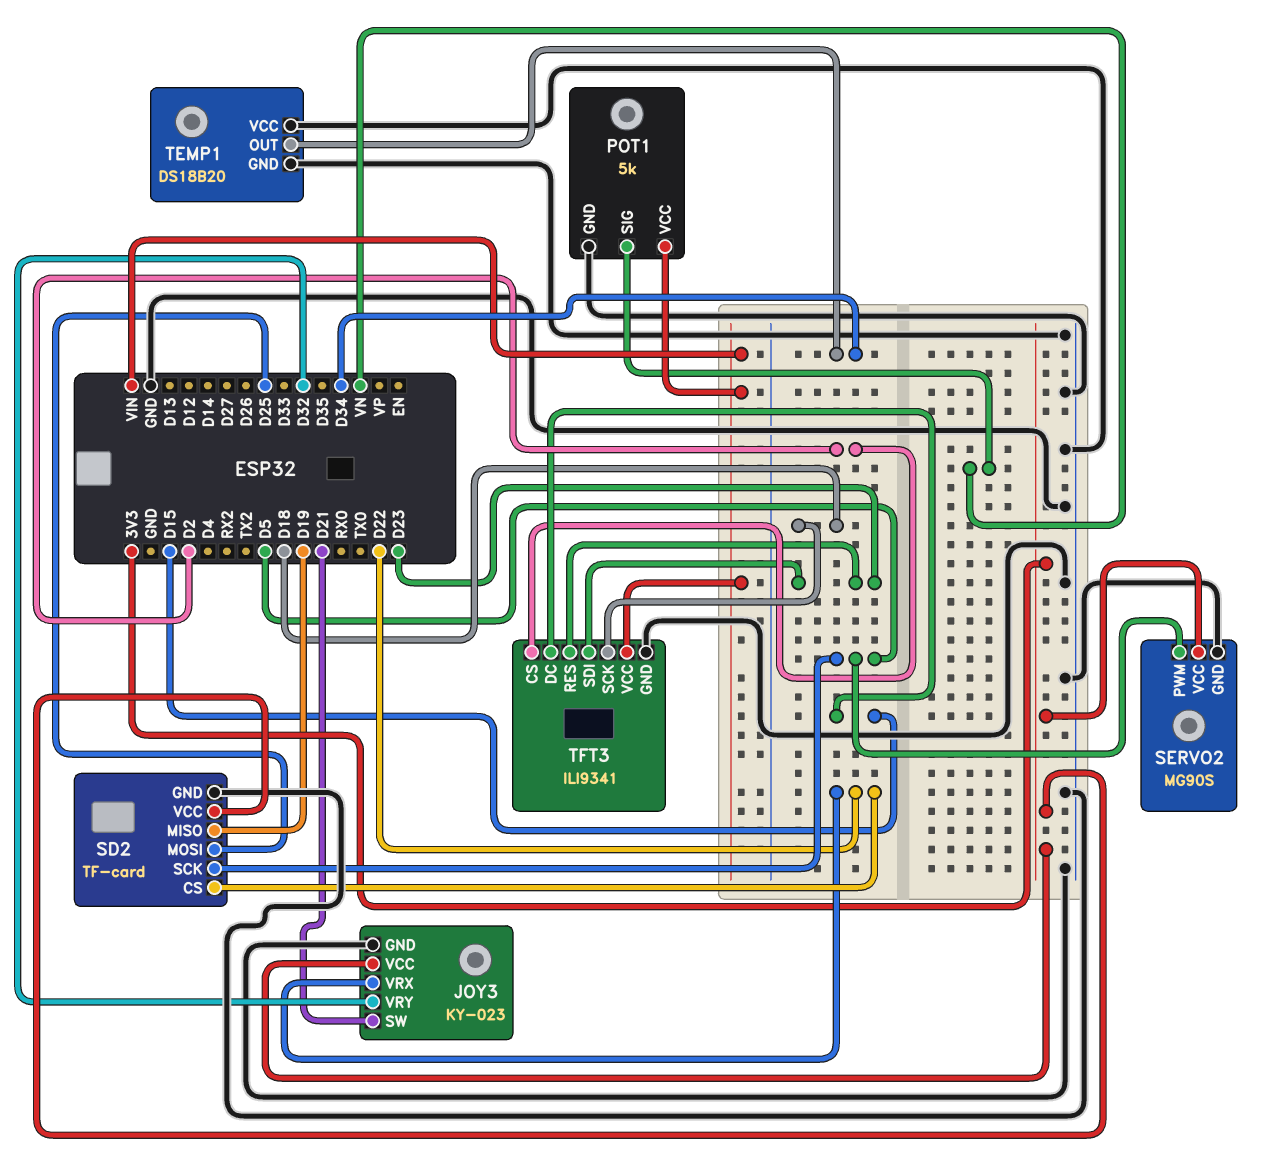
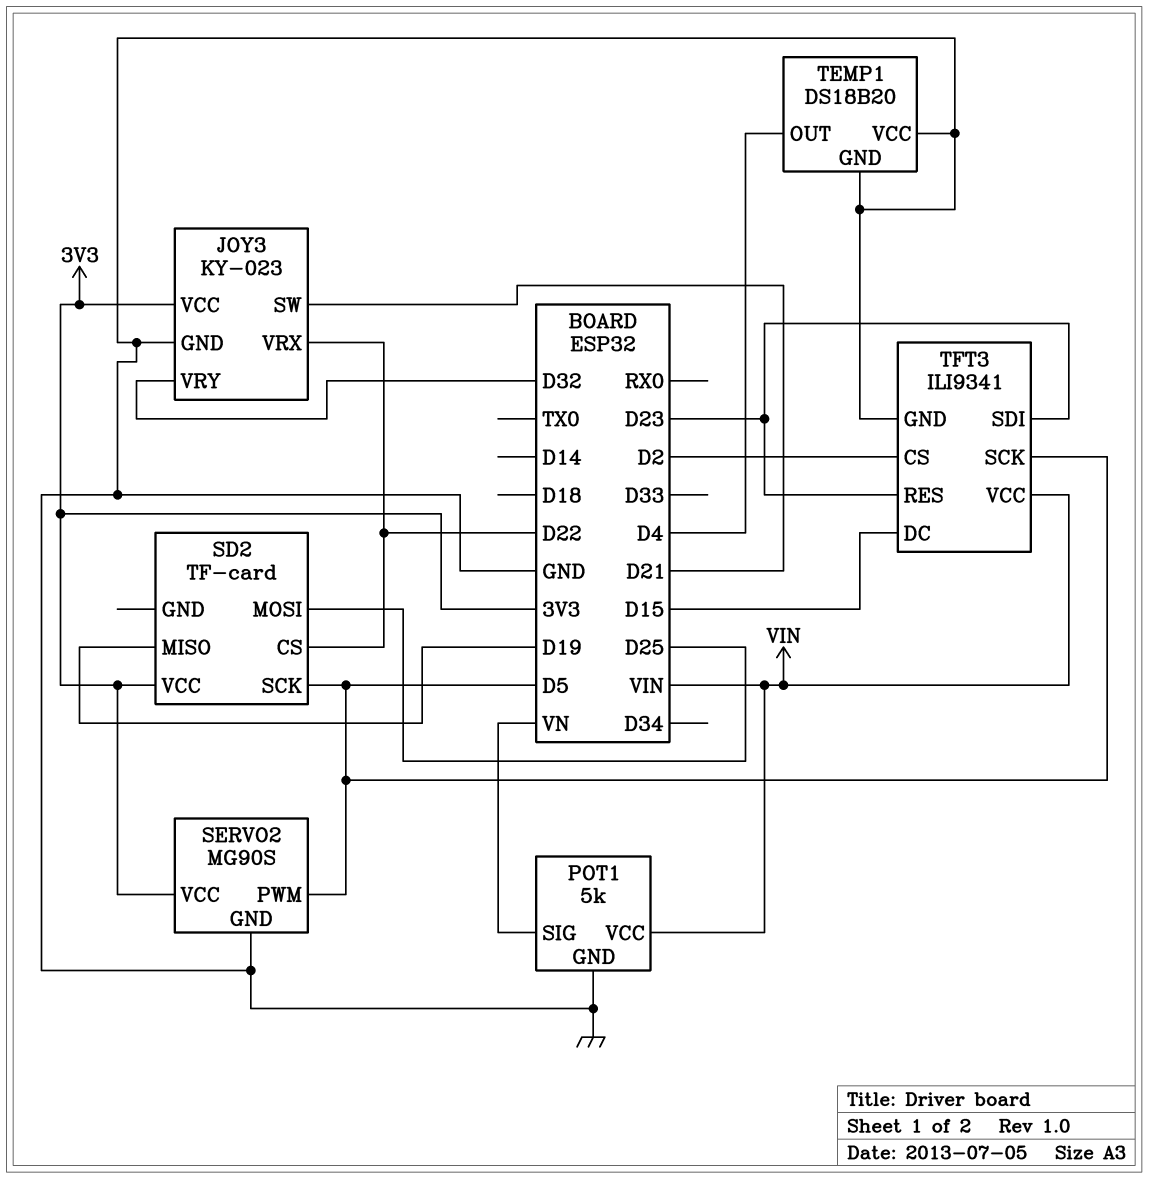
SD2 pin GND: GND -> none
TEMP1 pin OUT: D34 -> D4
TFT3 pin SCK: D18 -> D5

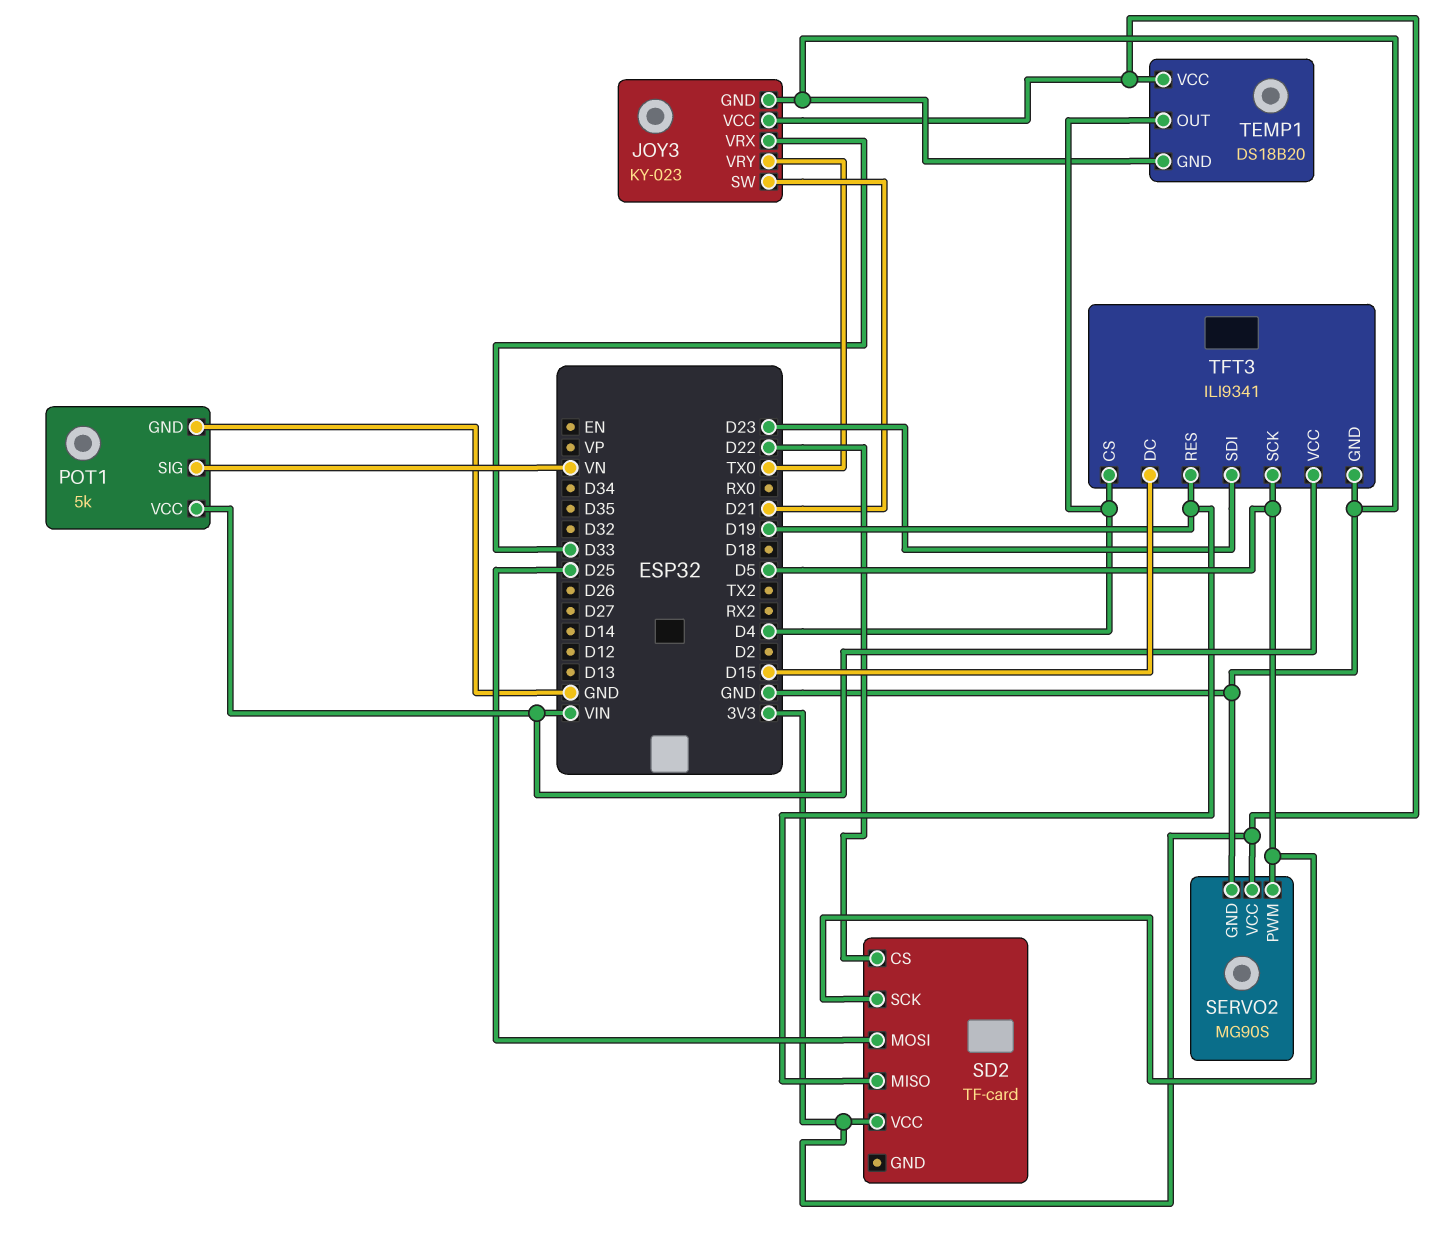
JOY3 pin VRX: D22 -> D33
JOY3 pin VRY: D32 -> TX0
TEMP1 pin VCC: GND -> 3V3
TFT3 pin CS: D2 -> D4
TFT3 pin RES: D23 -> D19

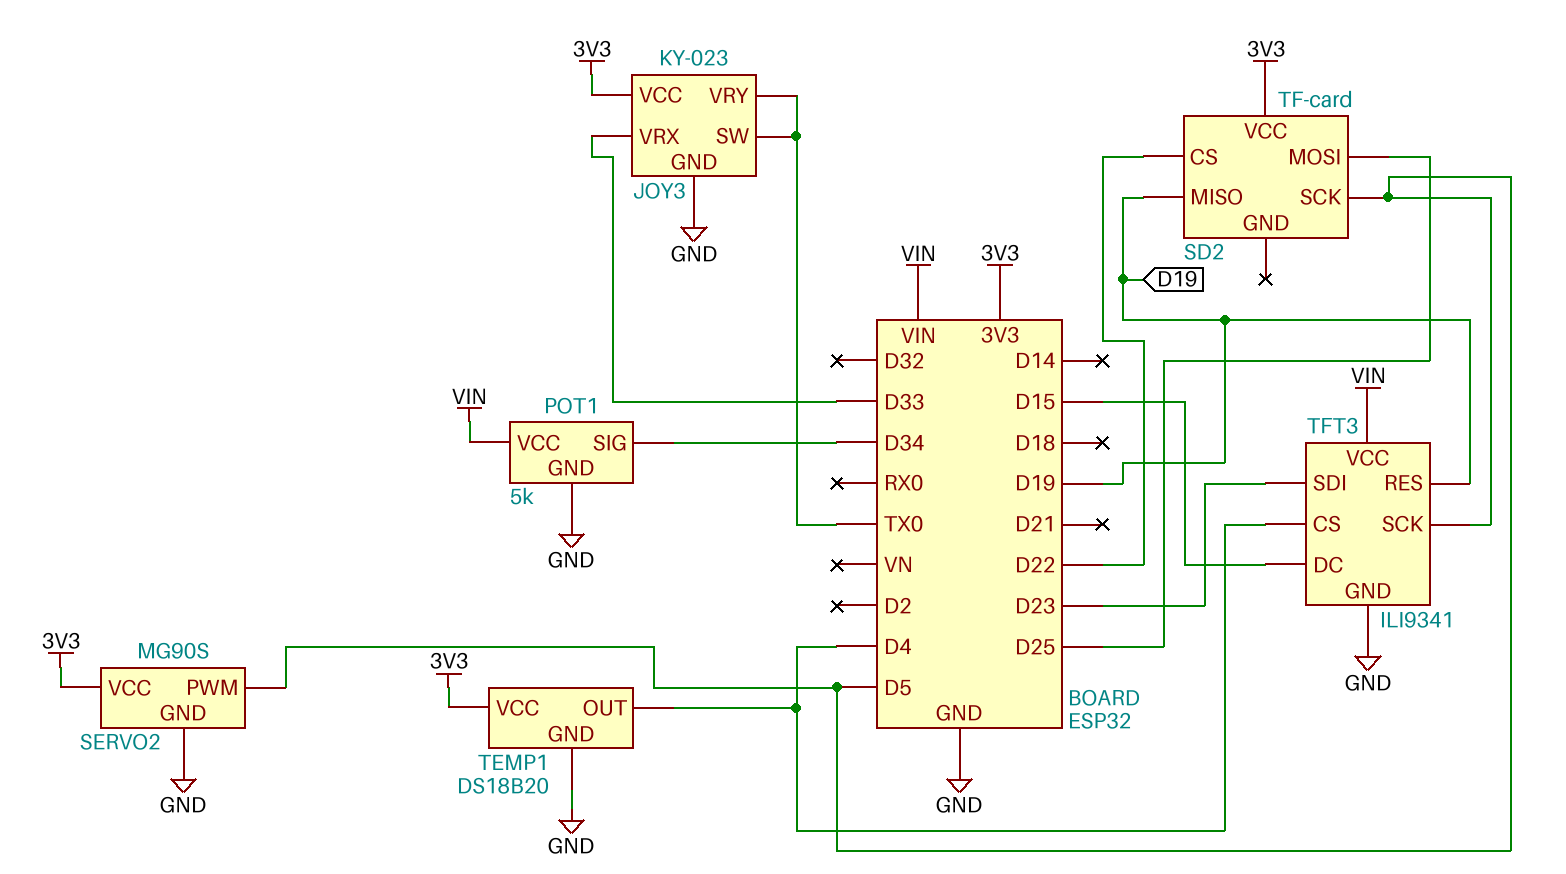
JOY3 pin SW: D21 -> TX0
POT1 pin SIG: VN -> D34

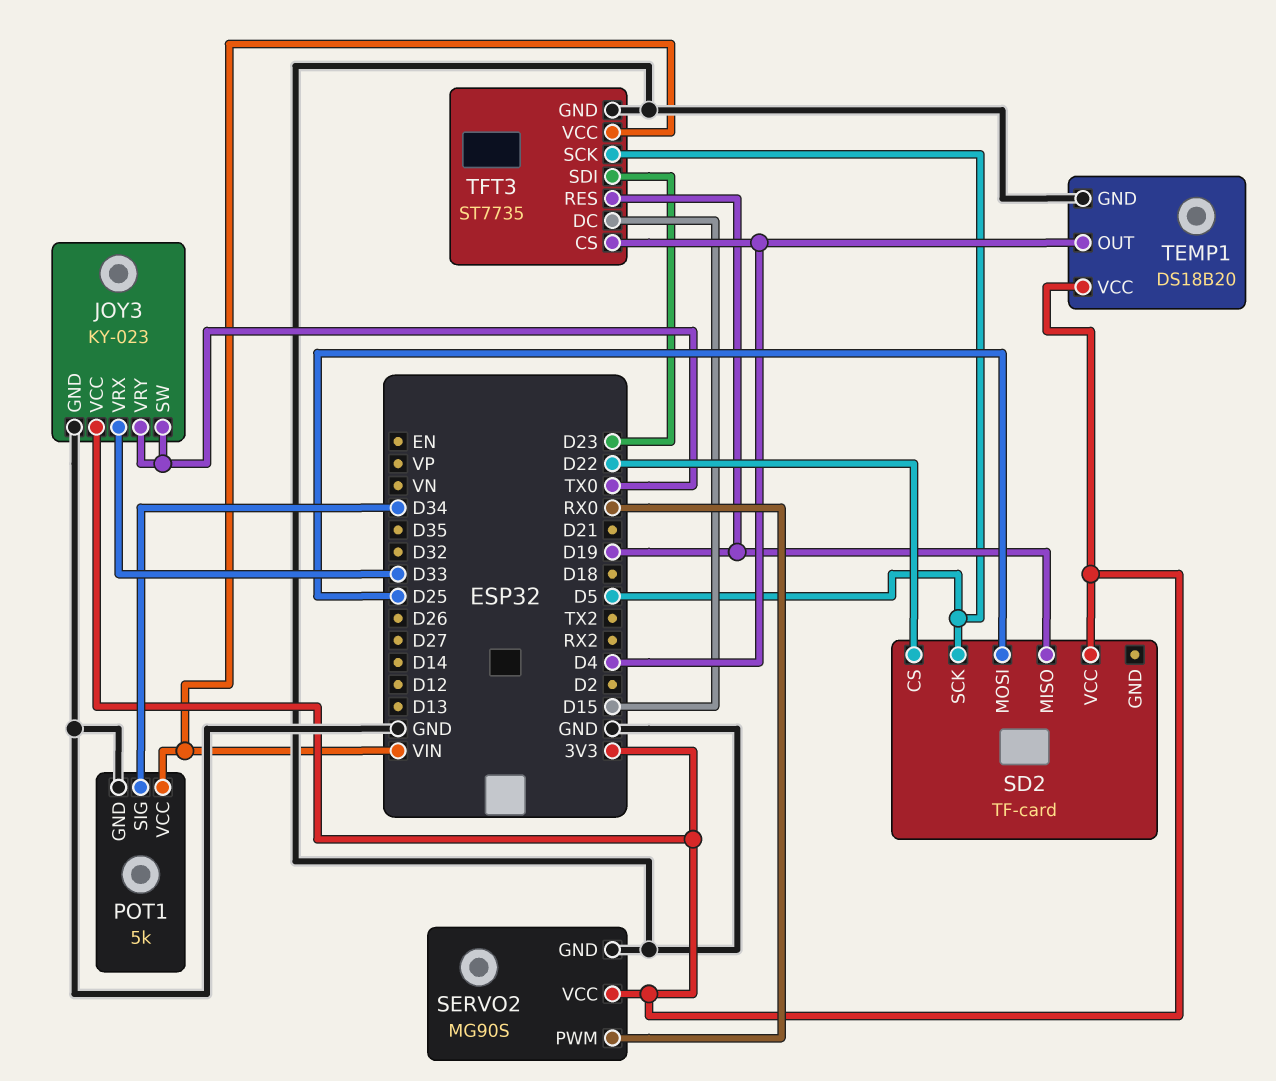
SERVO2 pin PWM: D5 -> RX0
TFT3: ILI9341 -> ST7735

